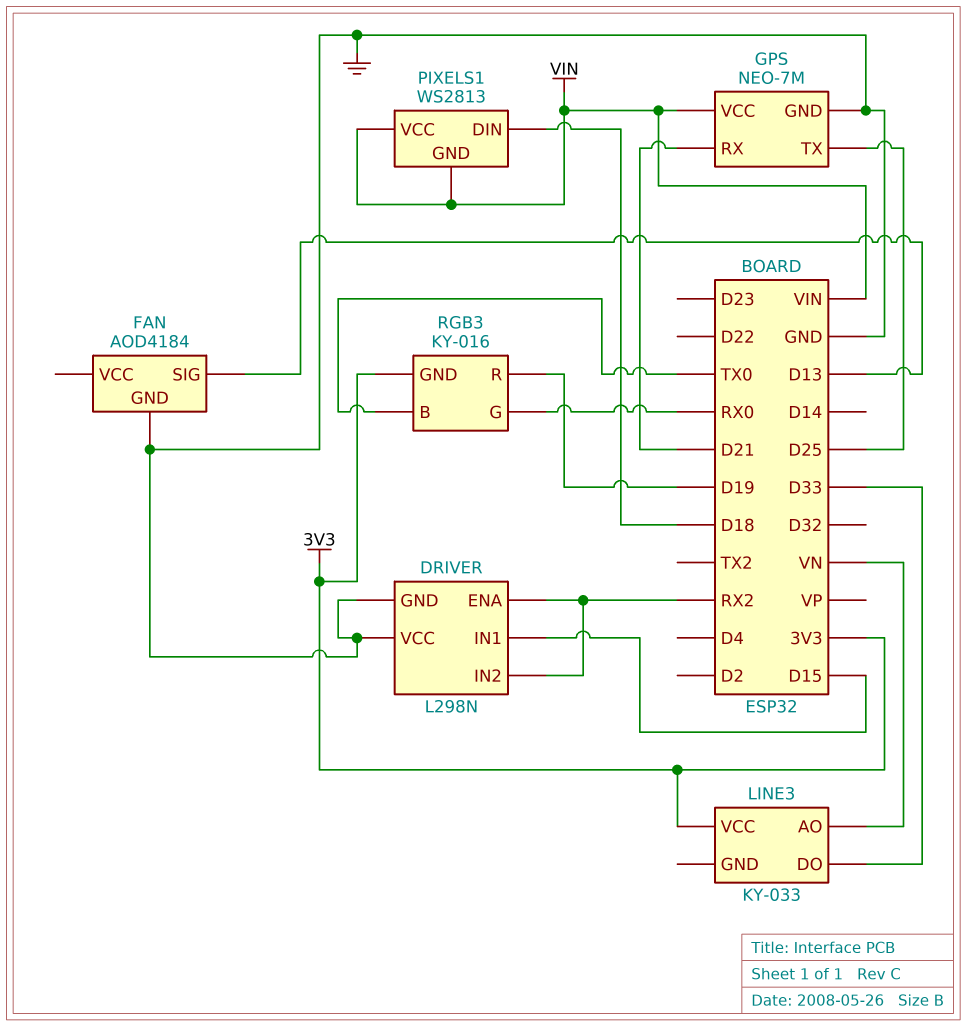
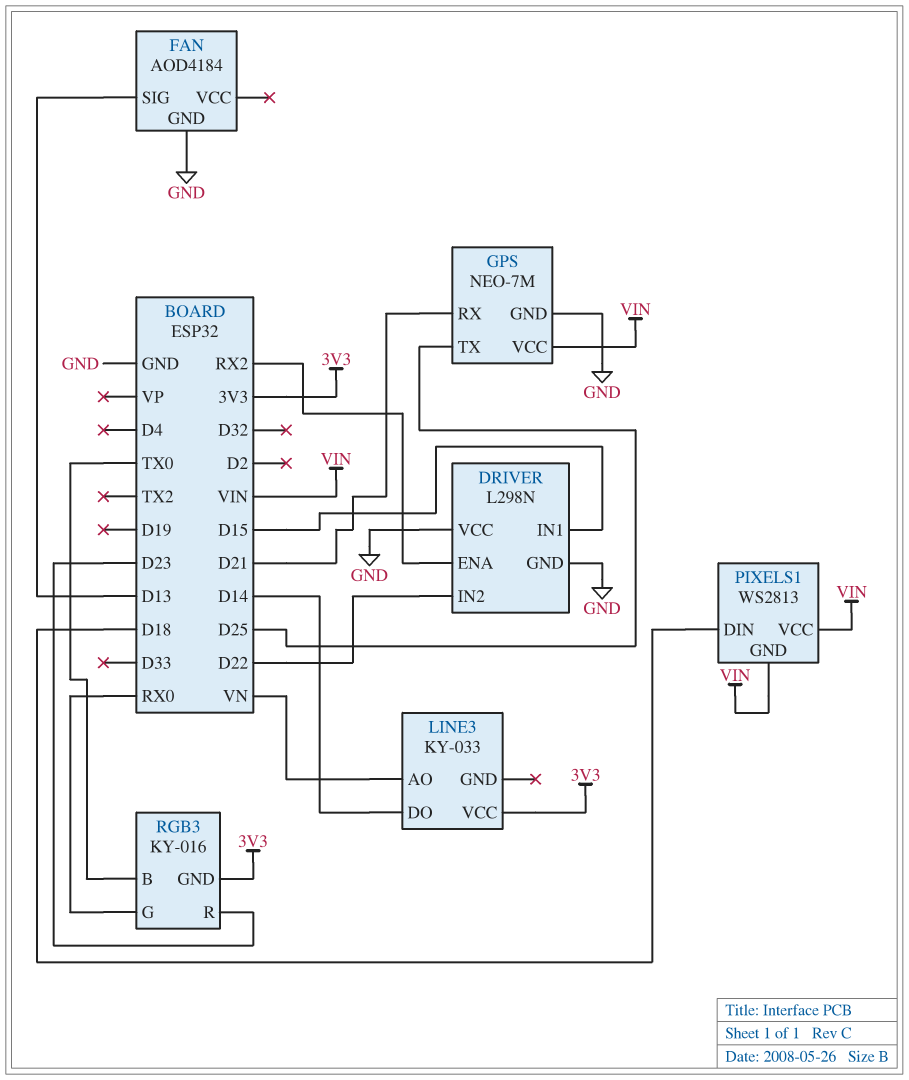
DRIVER pin IN2: RX2 -> D22
LINE3 pin DO: D33 -> D14
RGB3 pin R: D19 -> D23

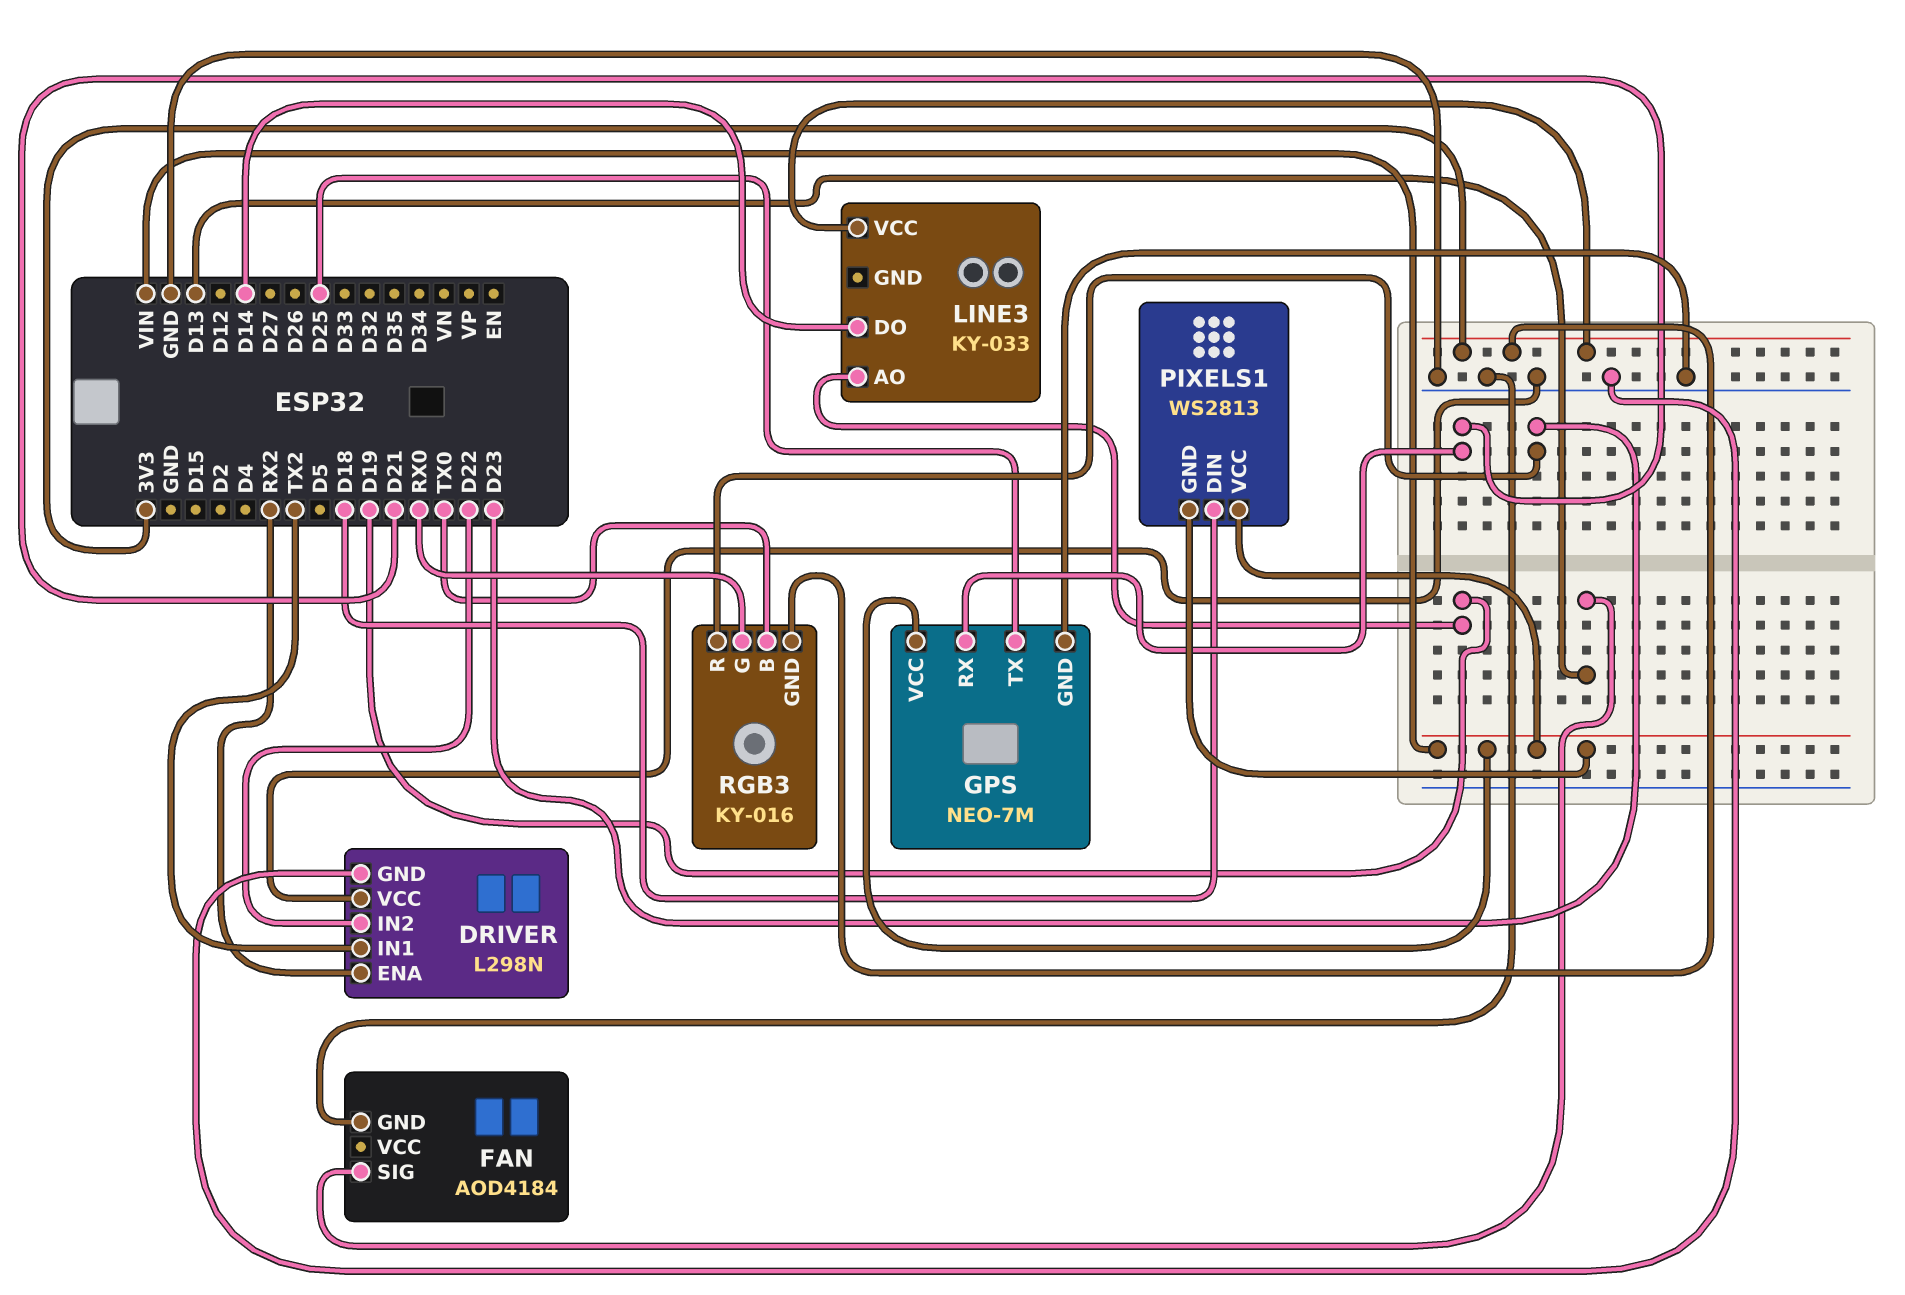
DRIVER pin IN1: D15 -> TX2
LINE3 pin AO: VN -> D19

